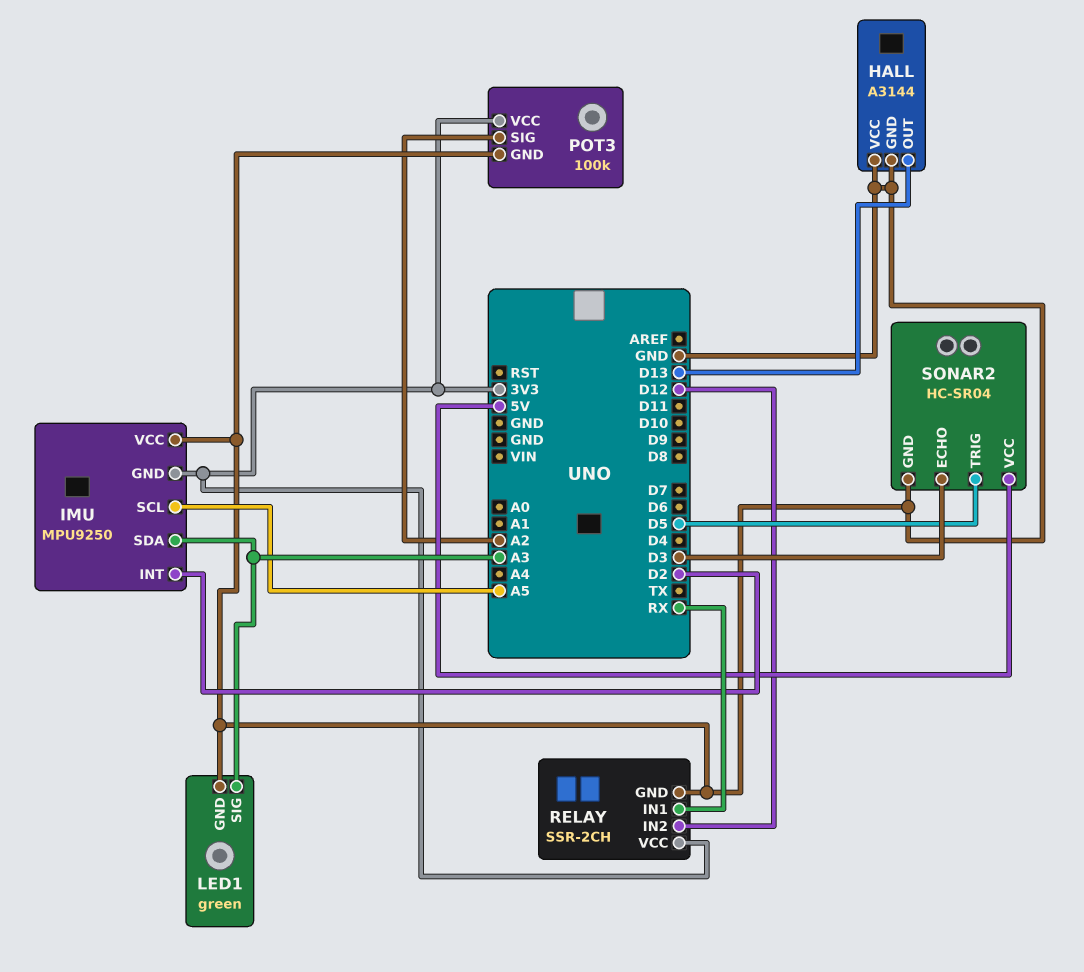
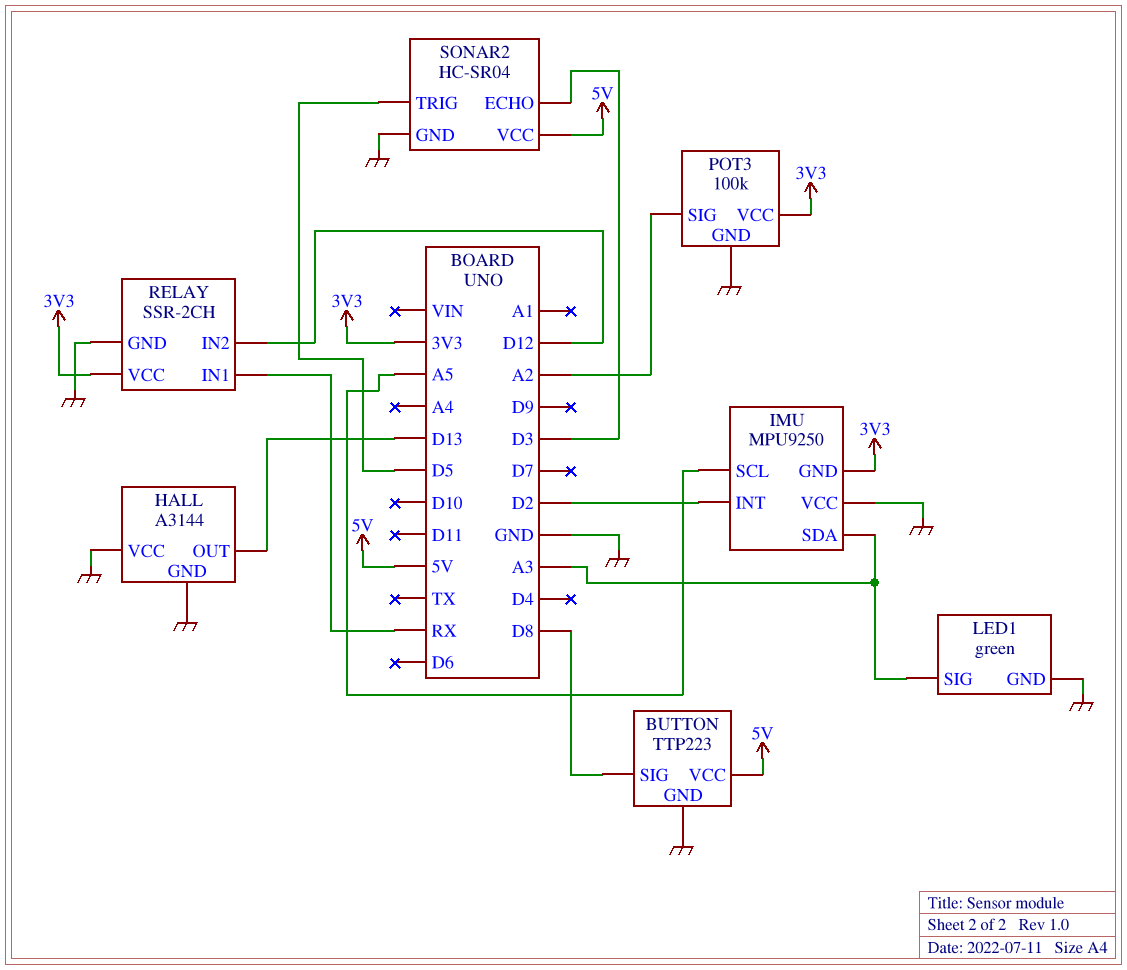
BUTTON: none -> TTP223
BUTTON pin GND: none -> GND
BUTTON pin SIG: none -> D8
BUTTON pin VCC: none -> 5V

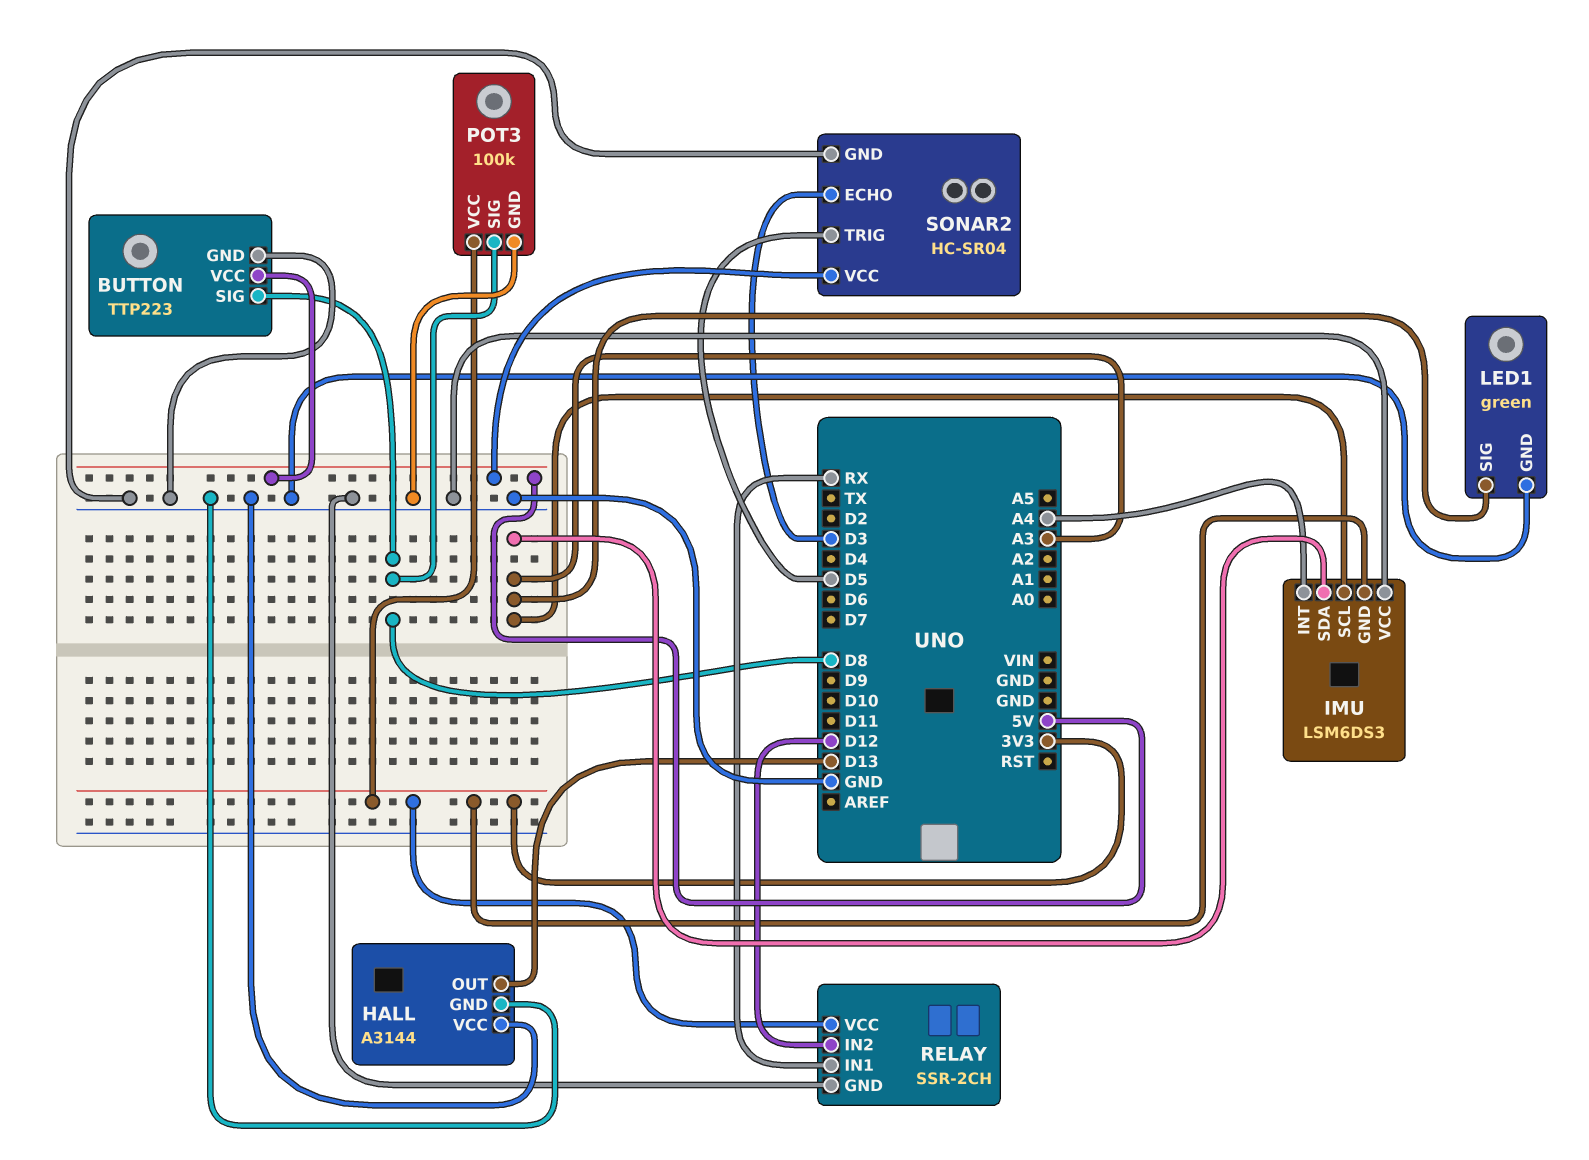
IMU: MPU9250 -> LSM6DS3
IMU pin INT: D2 -> A4
IMU pin SCL: A5 -> A3
POT3 pin SIG: A2 -> D8

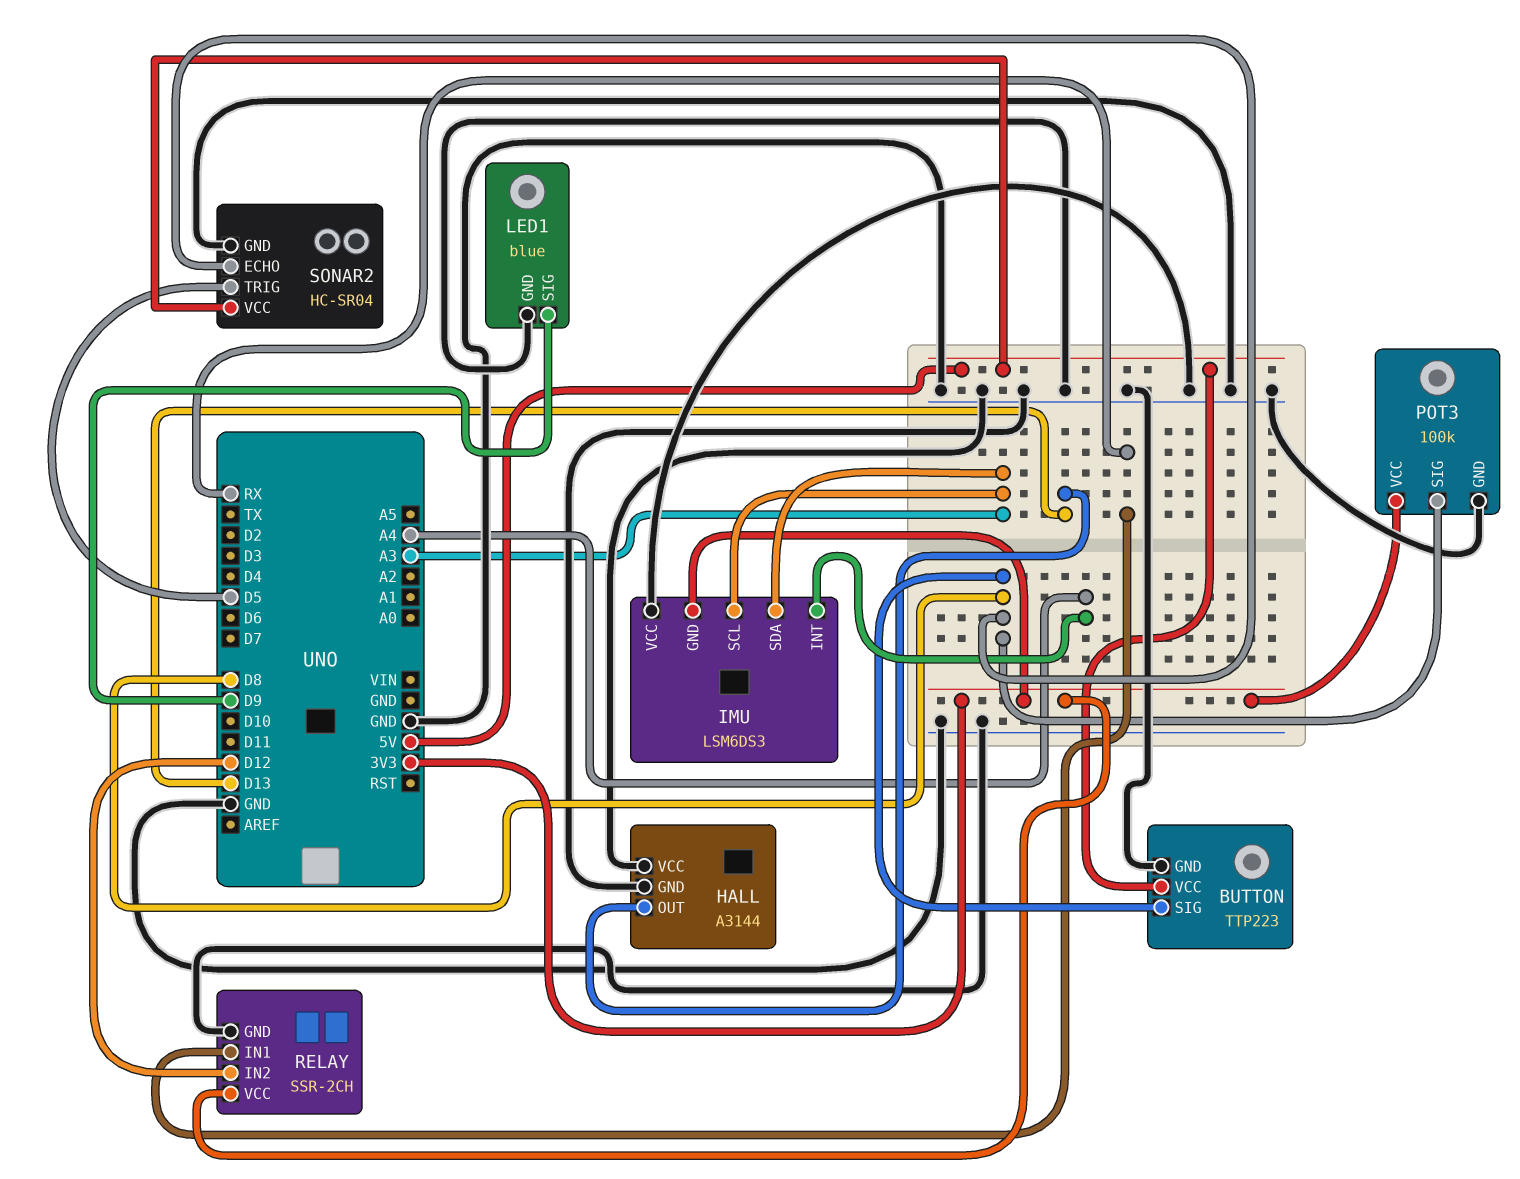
LED1: green -> blue
LED1 pin SIG: A3 -> D9
SONAR2 pin ECHO: D3 -> D8

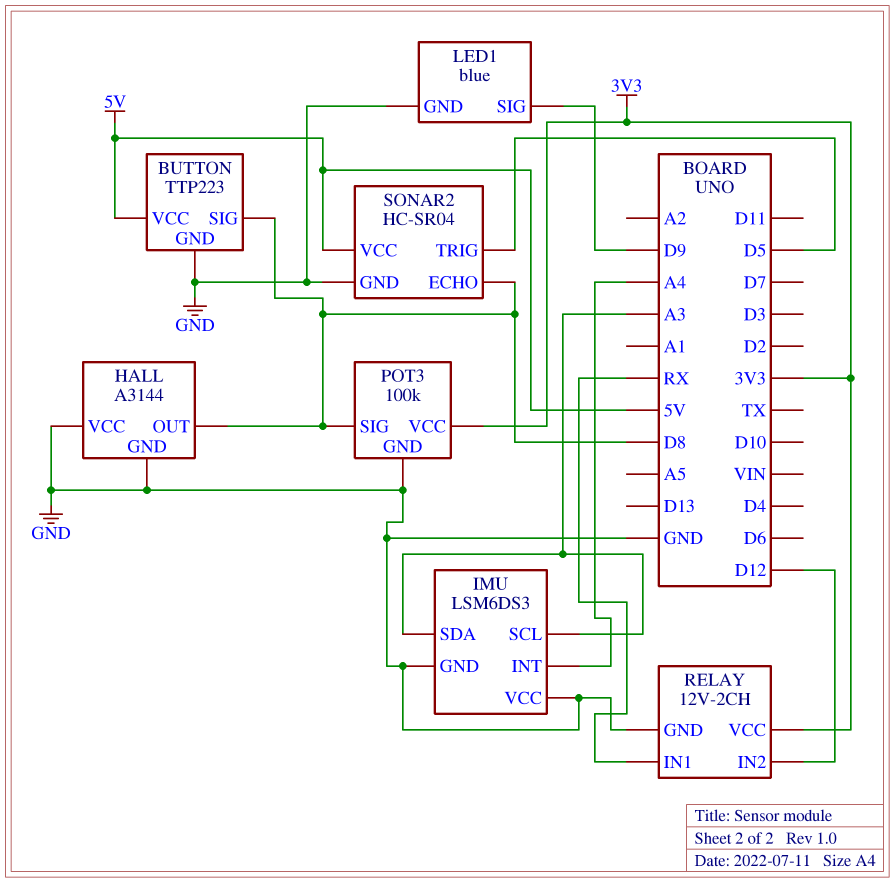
HALL pin OUT: D13 -> D8
IMU pin GND: 3V3 -> GND
RELAY: SSR-2CH -> 12V-2CH

